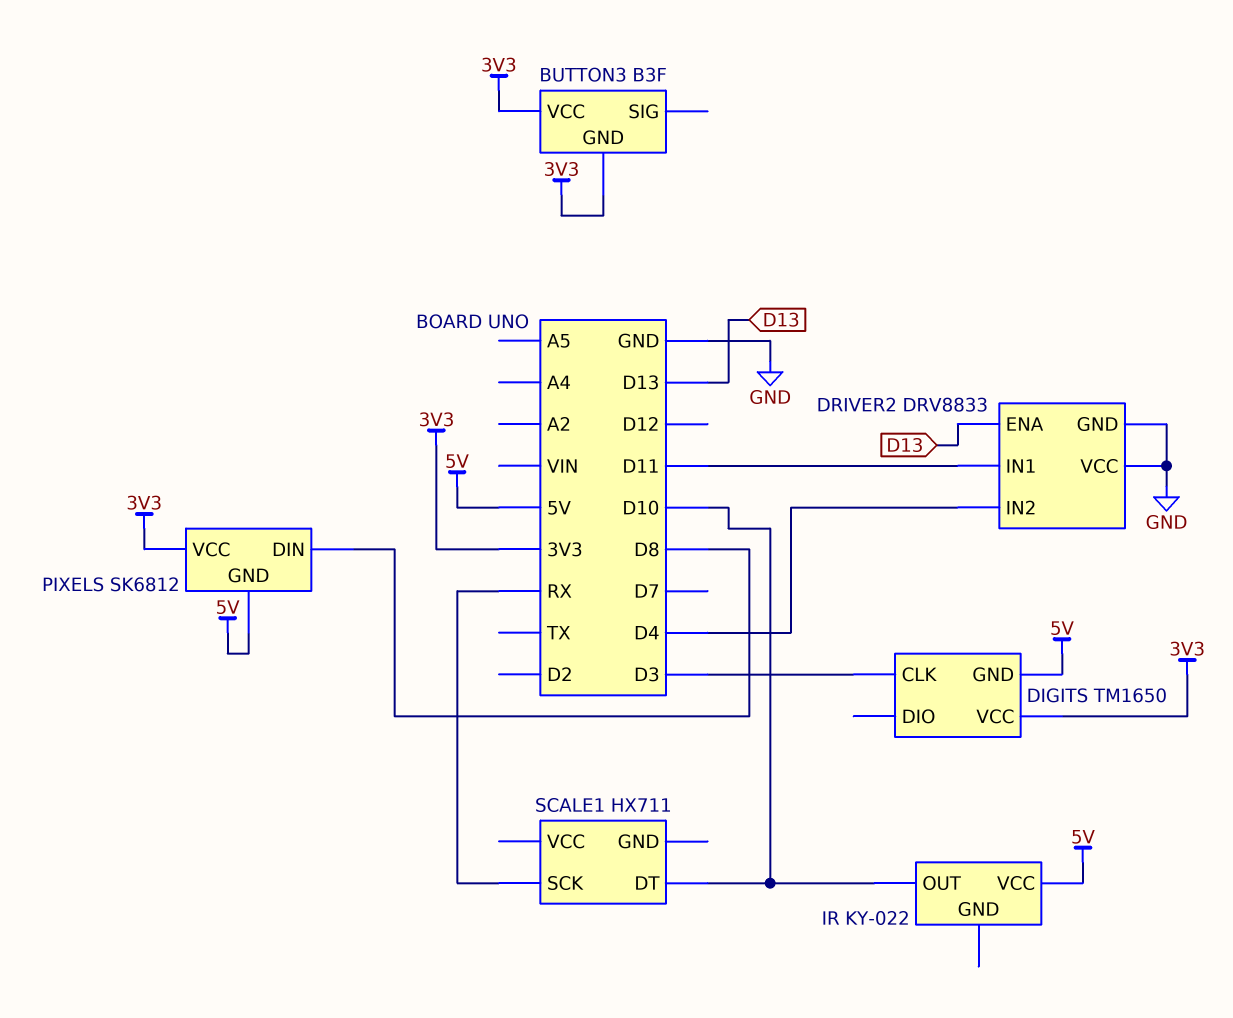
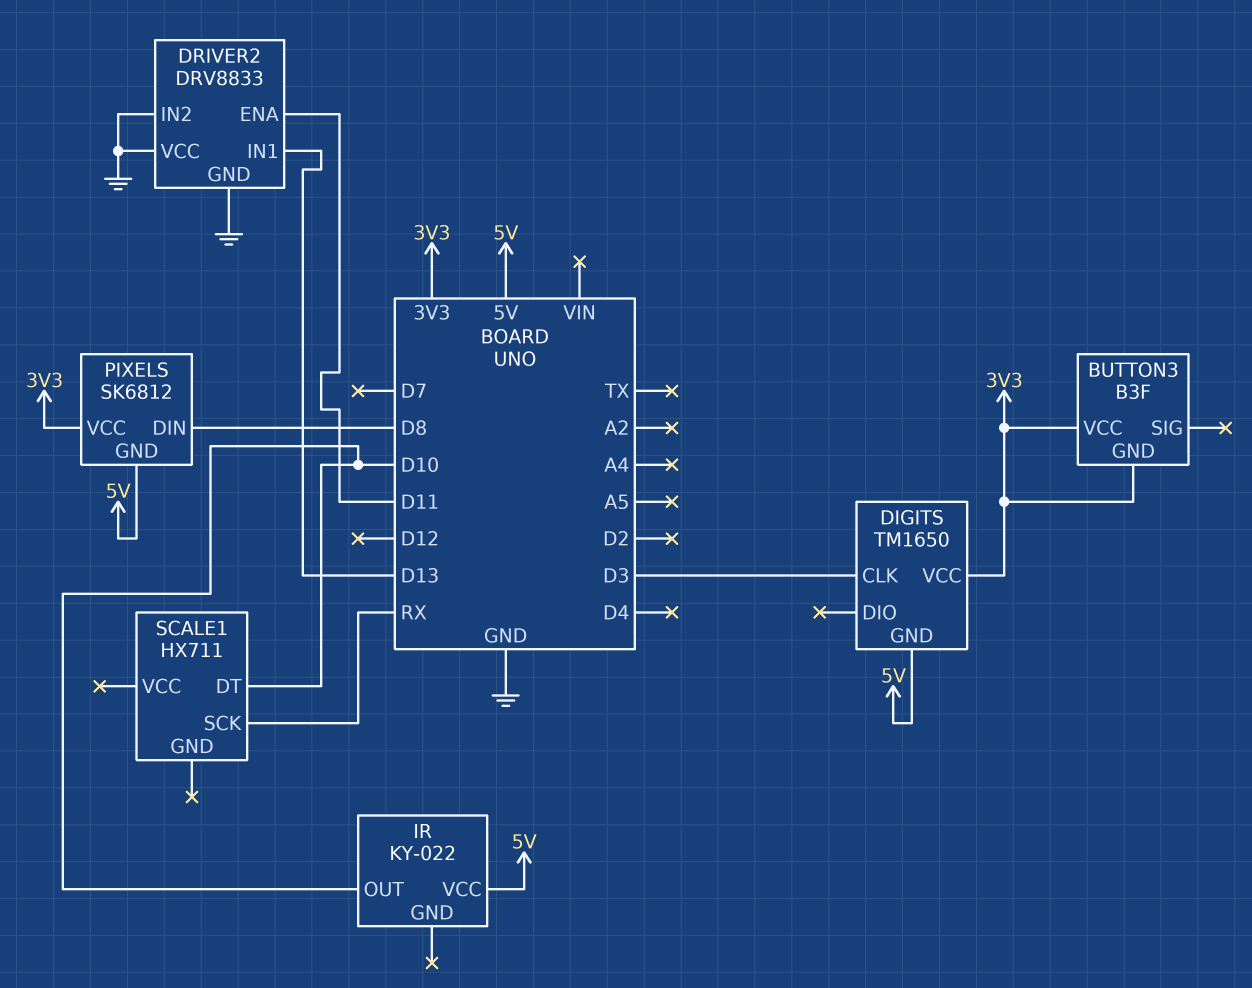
DRIVER2 pin ENA: D13 -> D11
DRIVER2 pin IN1: D11 -> D13
DRIVER2 pin IN2: D4 -> GND

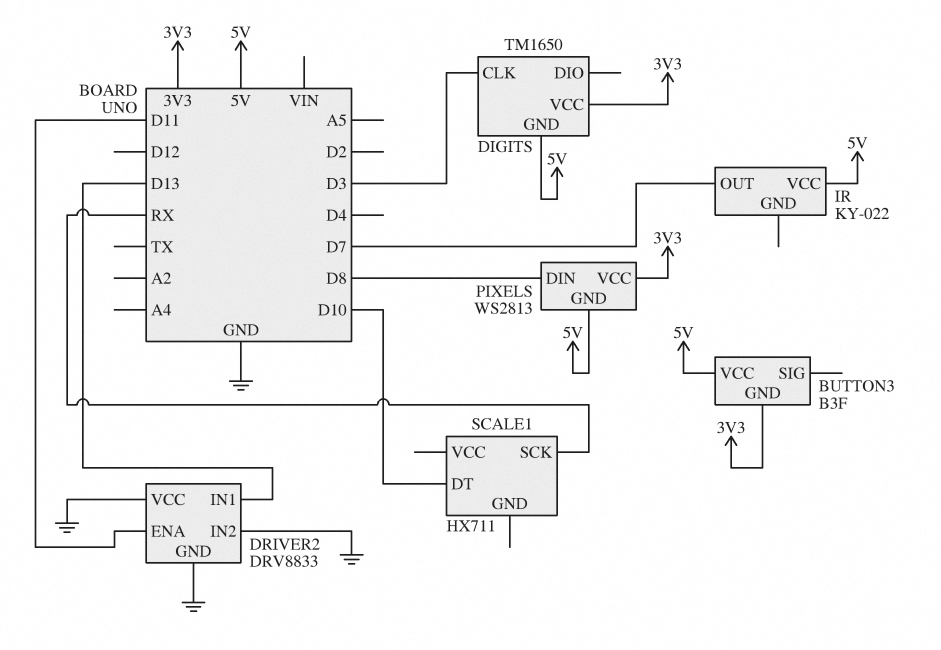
BUTTON3 pin VCC: 3V3 -> 5V
IR pin OUT: D10 -> D7
PIXELS: SK6812 -> WS2813

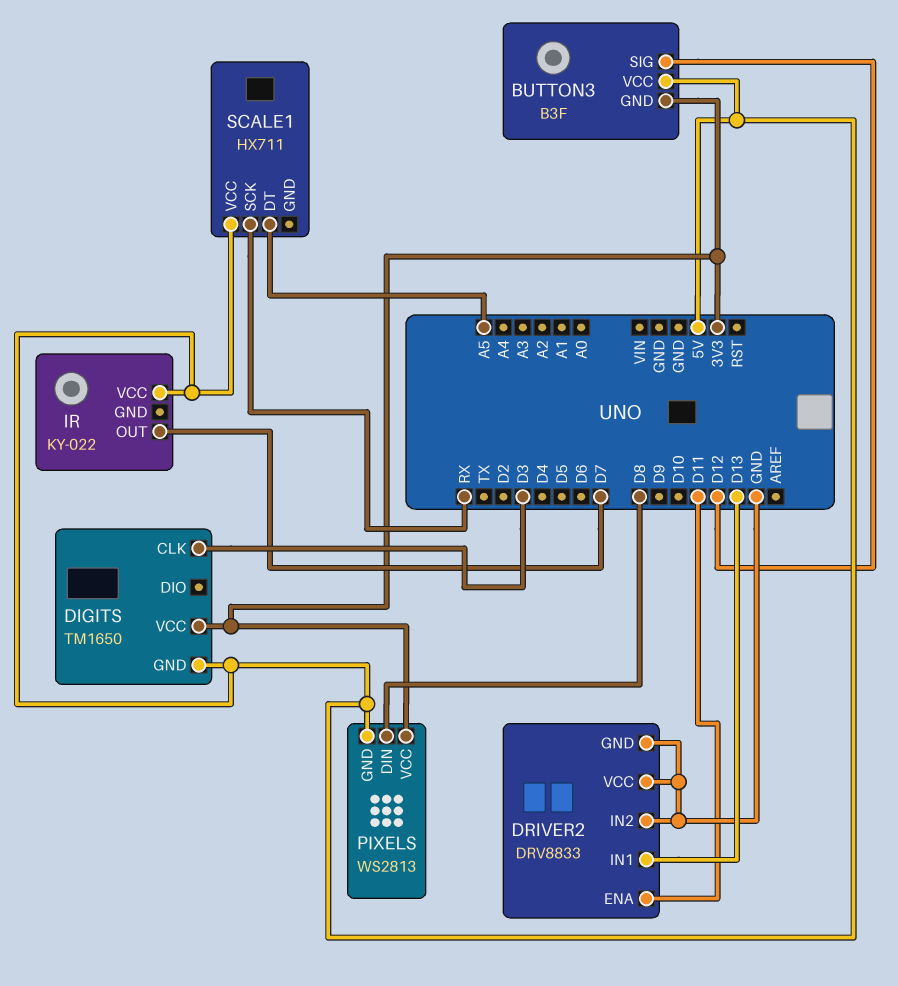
BUTTON3 pin SIG: none -> D12
SCALE1 pin DT: D10 -> A5
SCALE1 pin VCC: none -> 5V

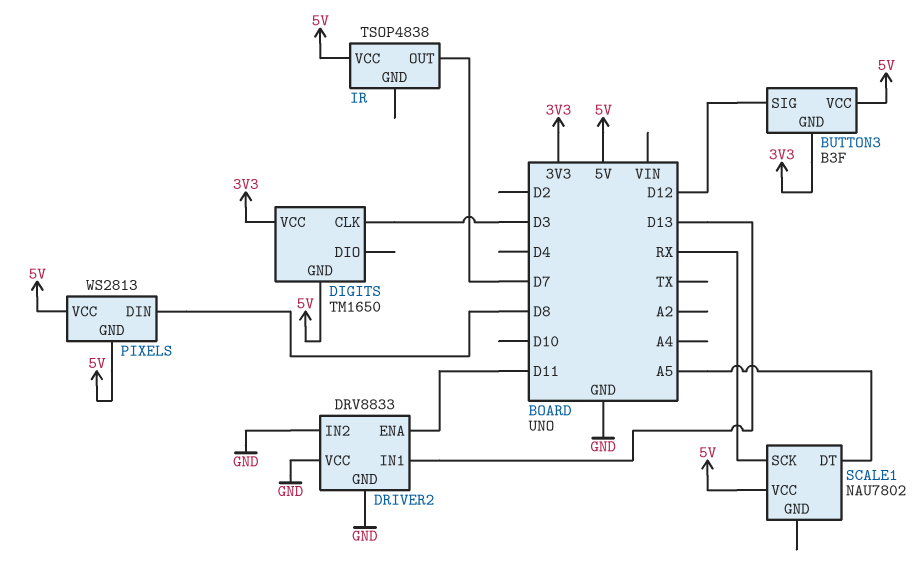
IR: KY-022 -> TSOP4838
PIXELS pin VCC: 3V3 -> 5V
SCALE1: HX711 -> NAU7802

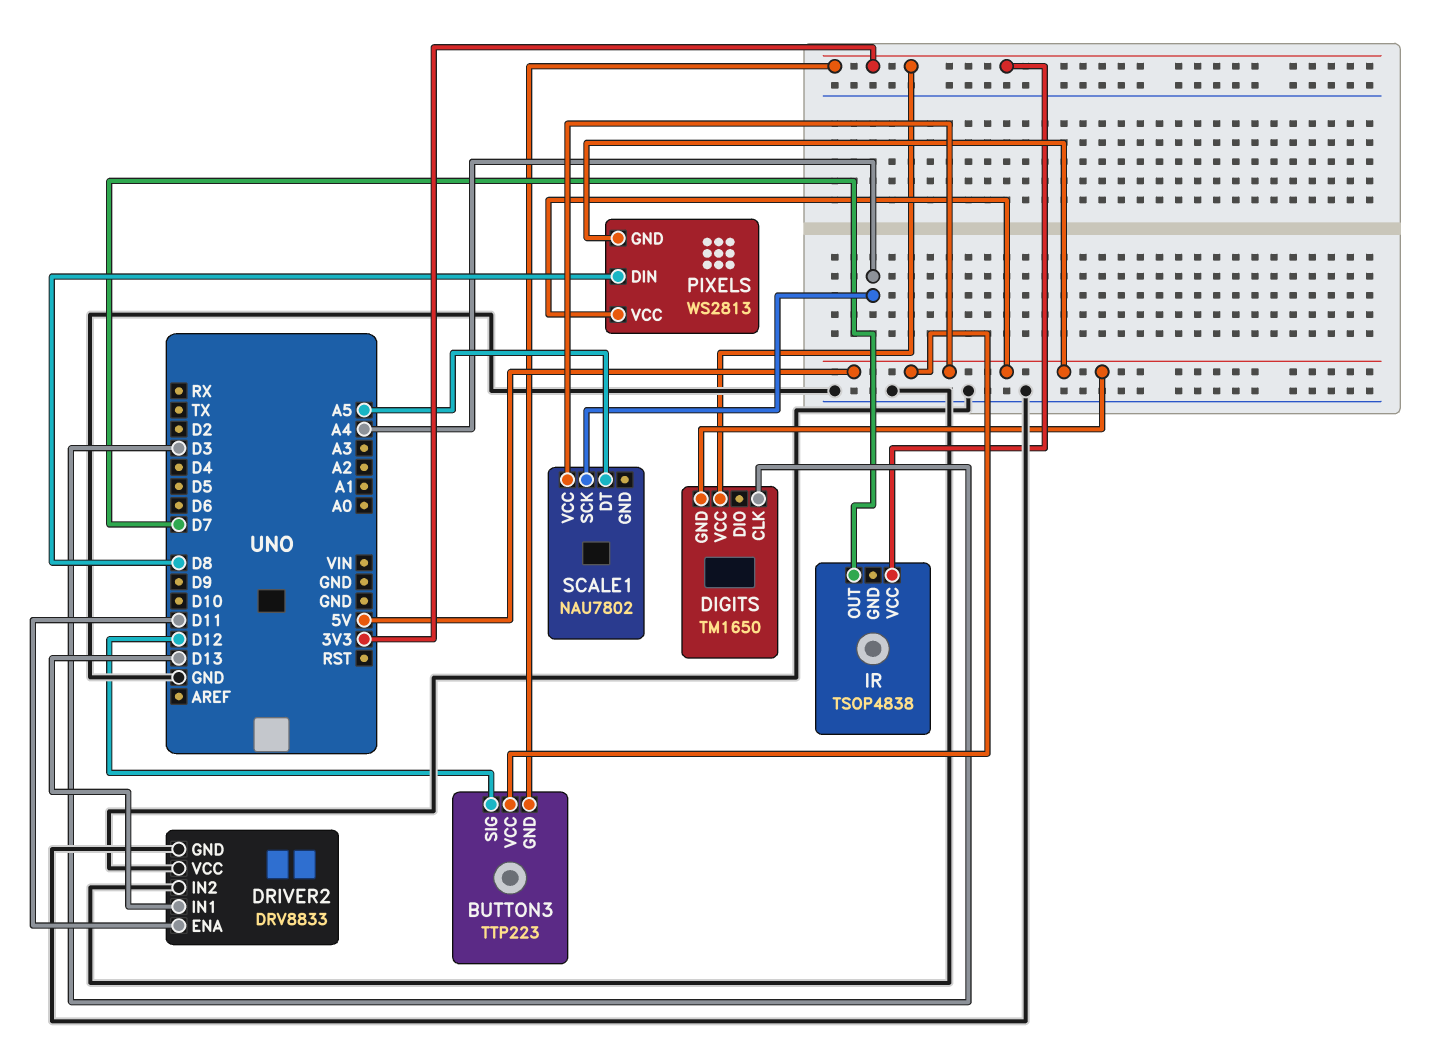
BUTTON3: B3F -> TTP223
IR pin VCC: 5V -> 3V3
SCALE1 pin SCK: RX -> A4

